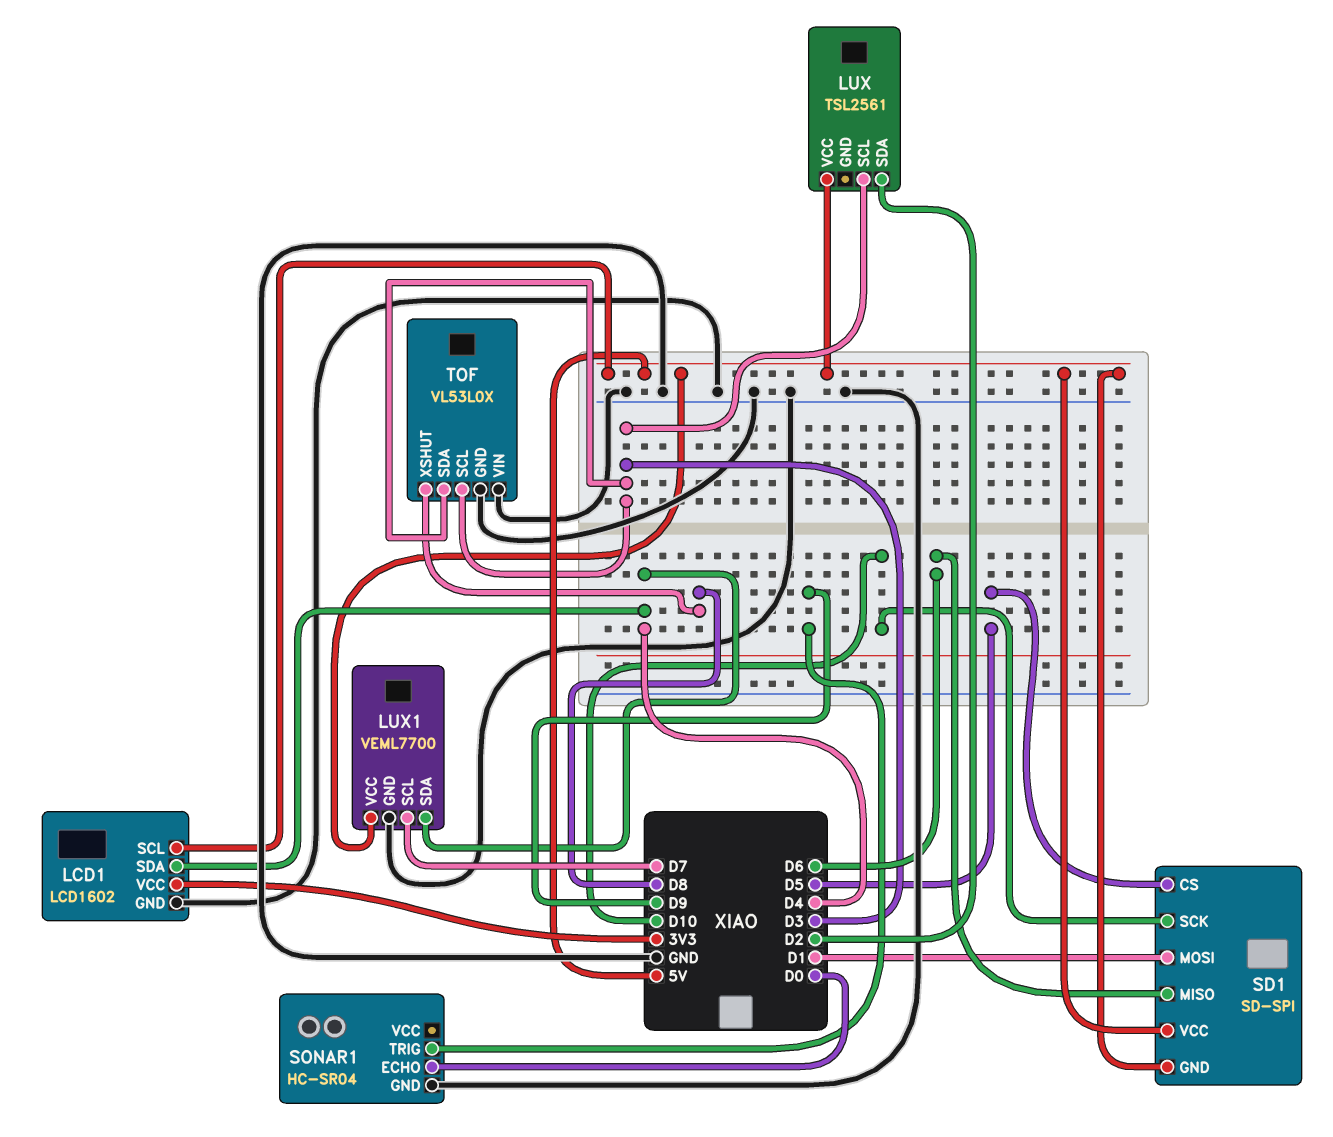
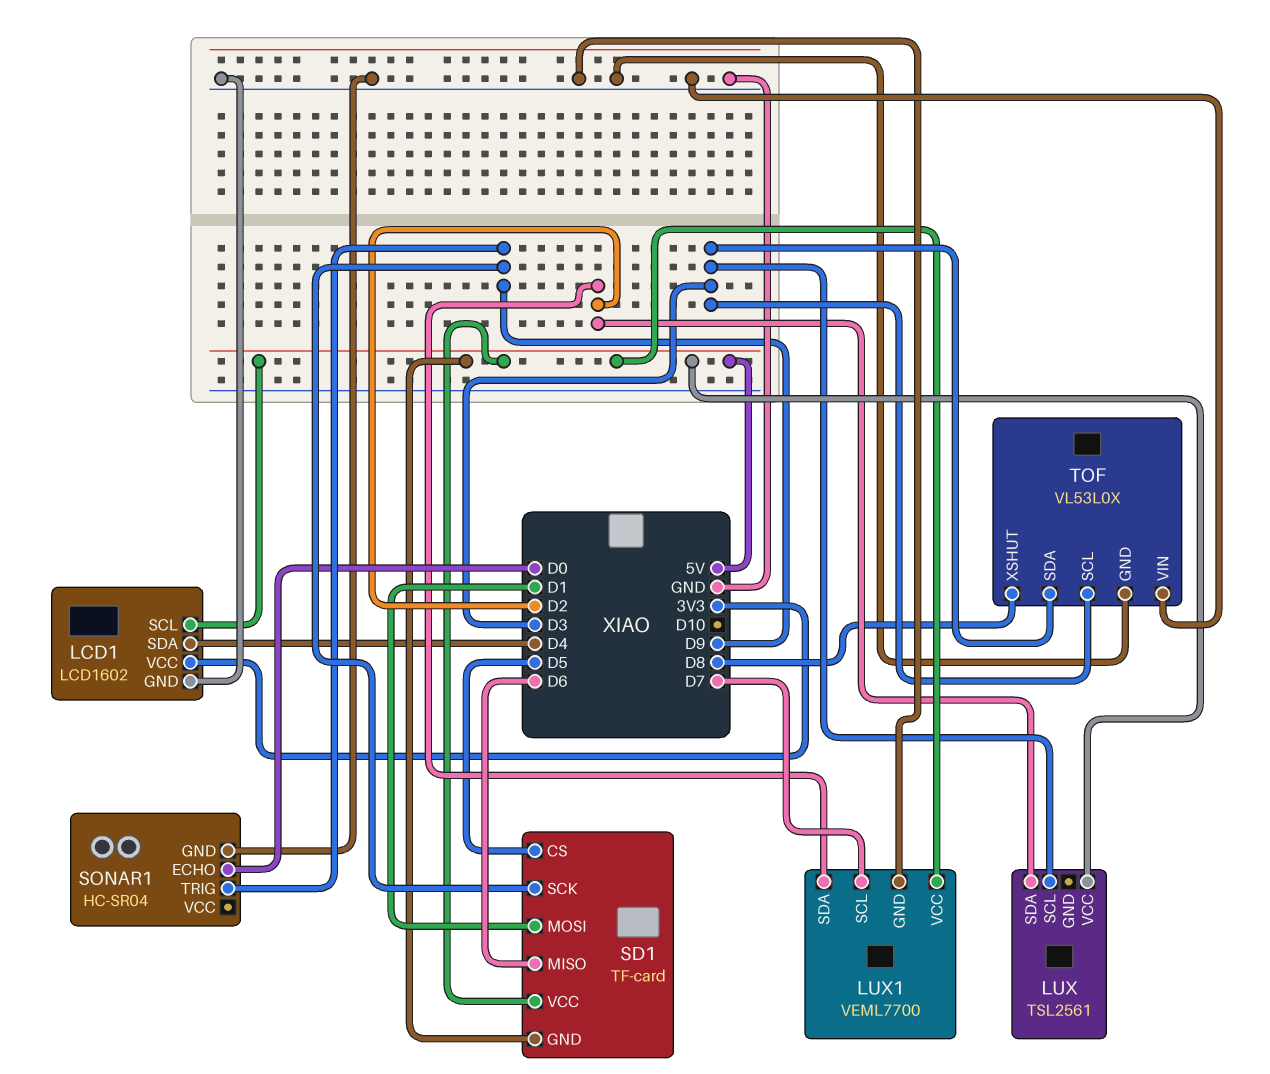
LUX1 pin SDA: D4 -> D2
SD1: SD-SPI -> TF-card
SD1 pin SCK: D10 -> D9

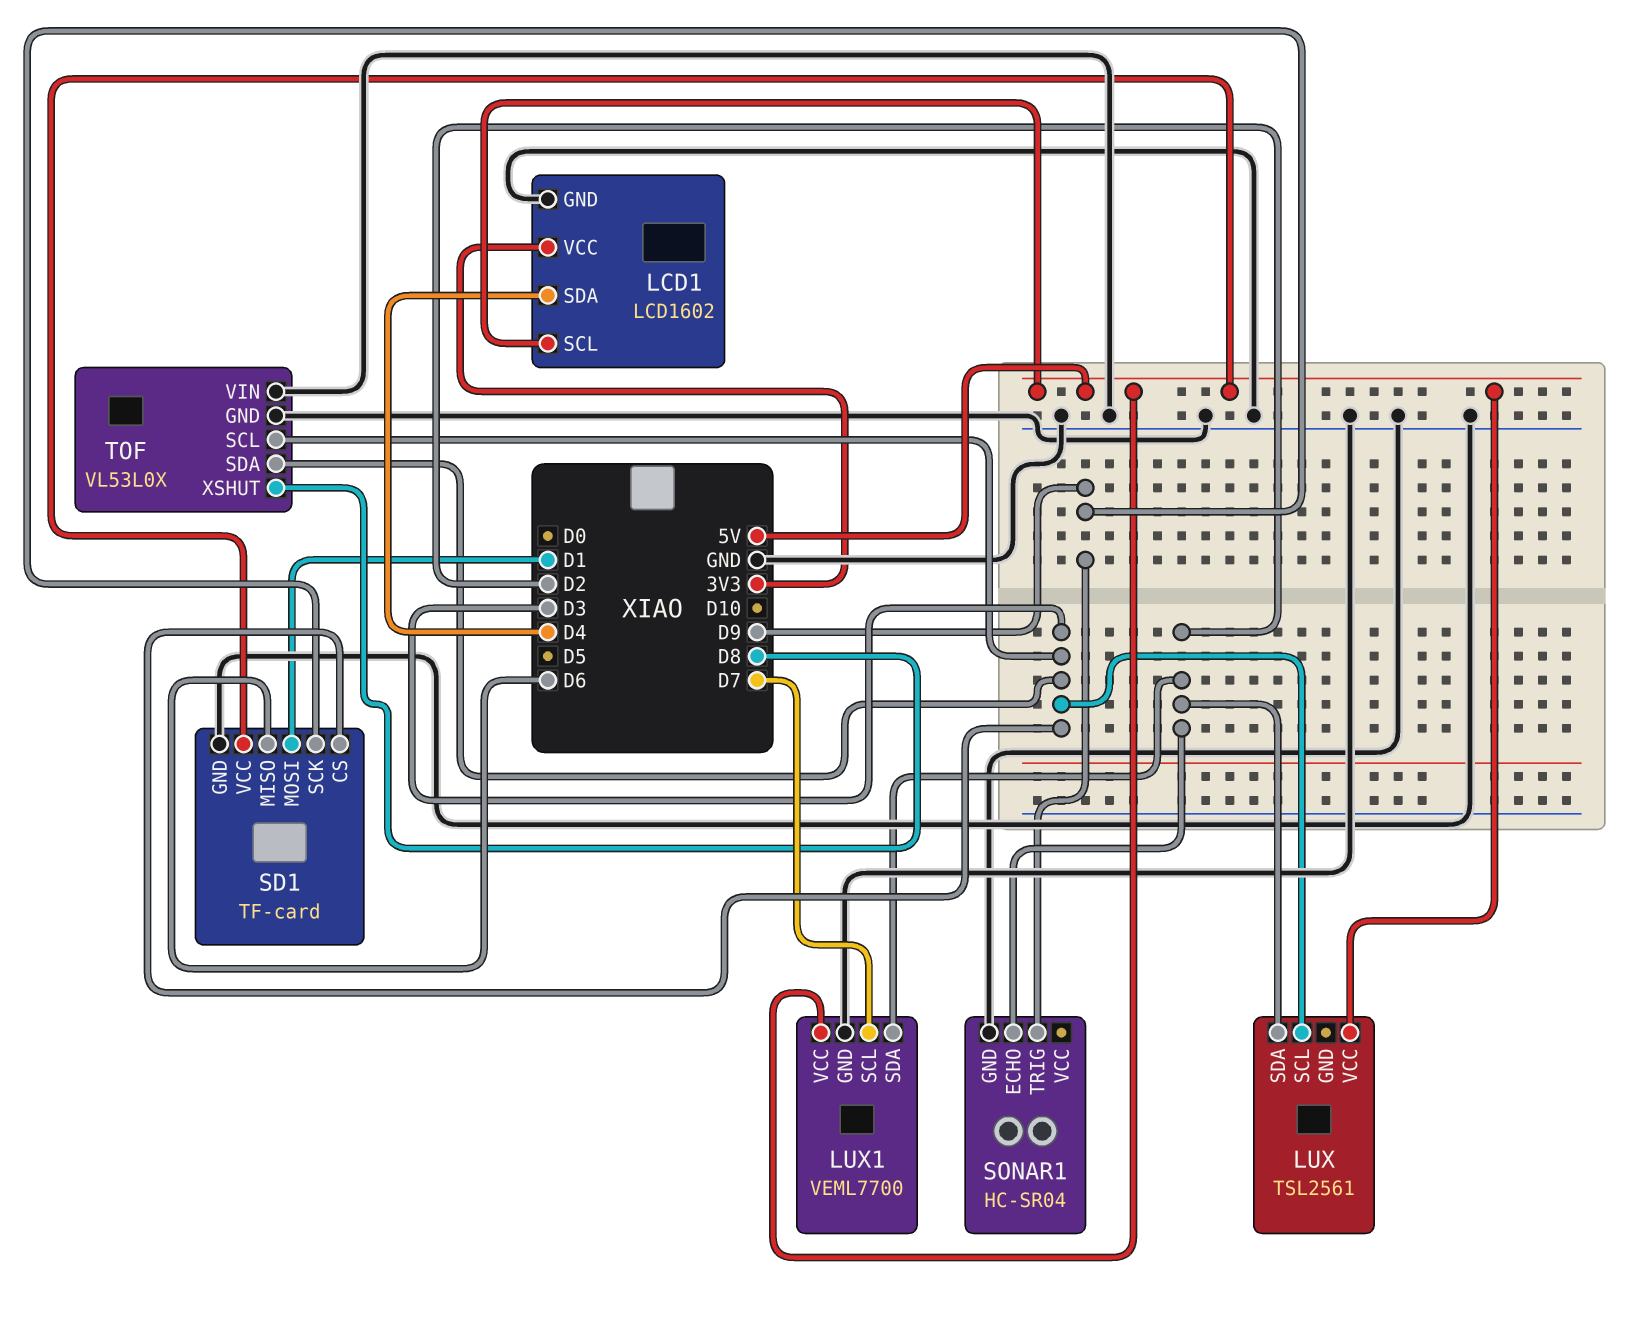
SD1 pin CS: D5 -> D3
SD1 pin GND: 5V -> GND
SONAR1 pin ECHO: D0 -> D2

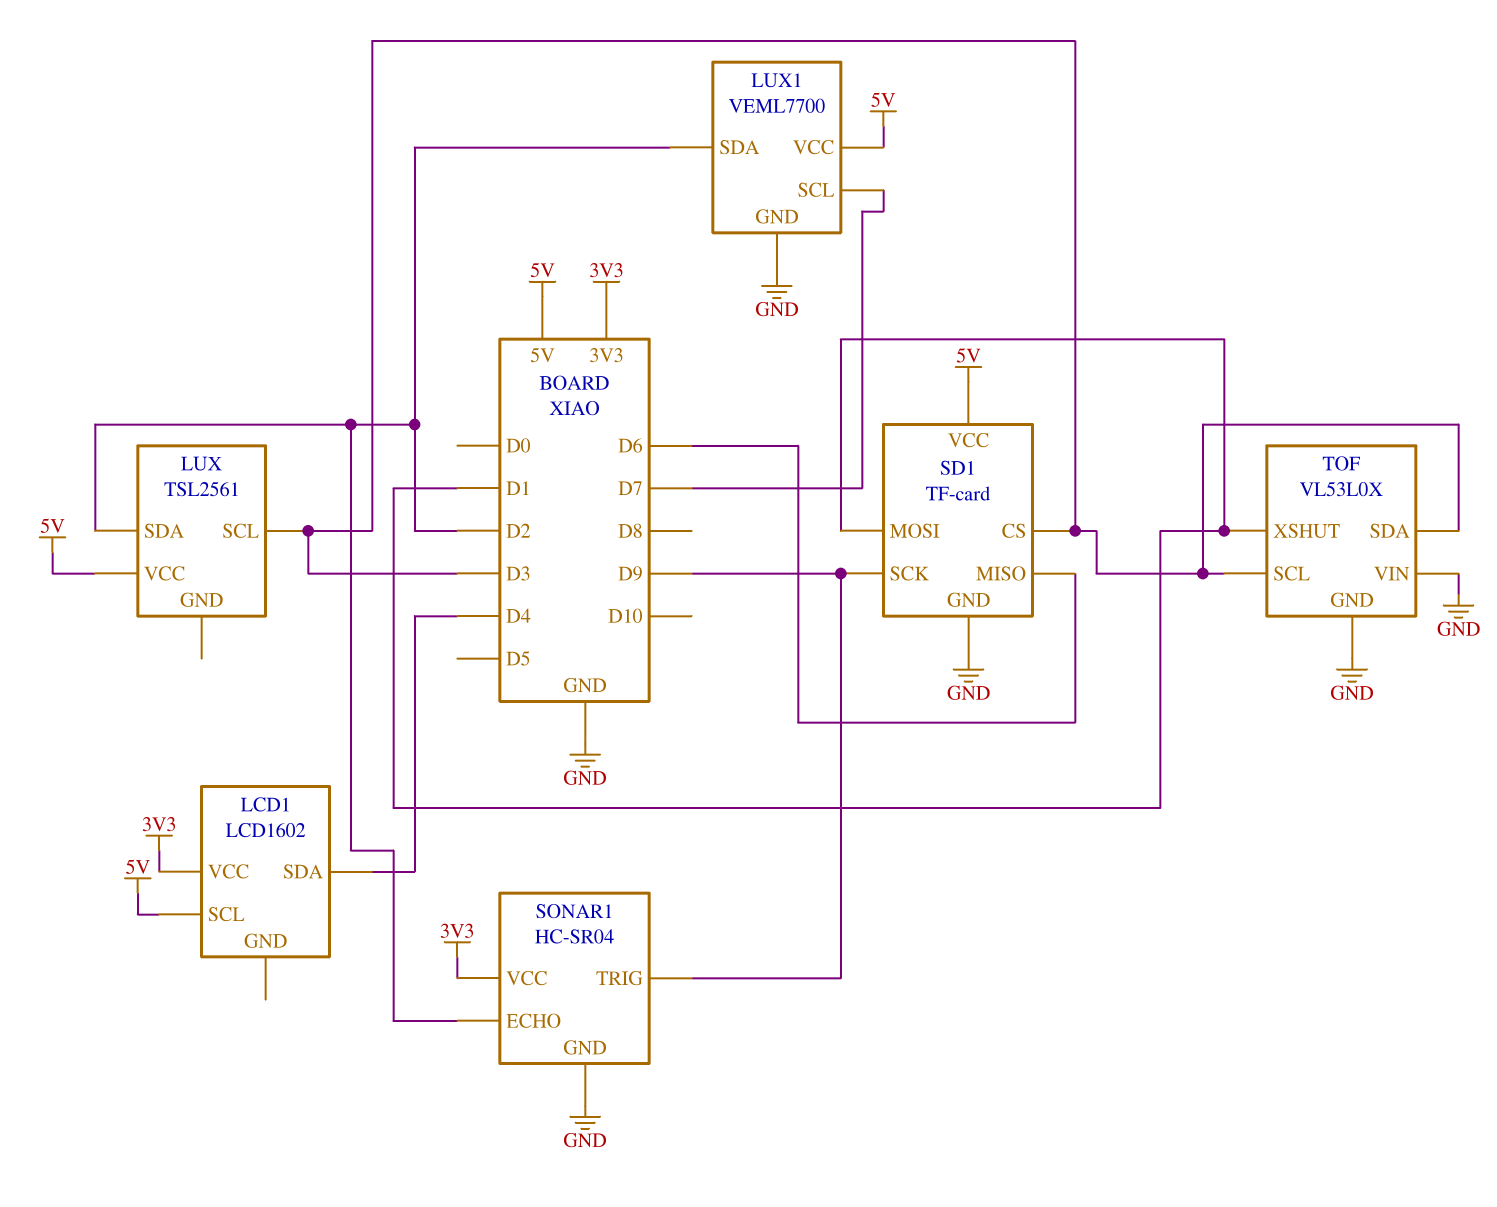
LCD1 pin GND: GND -> none
SONAR1 pin VCC: none -> 3V3
TOF pin XSHUT: D8 -> D1

